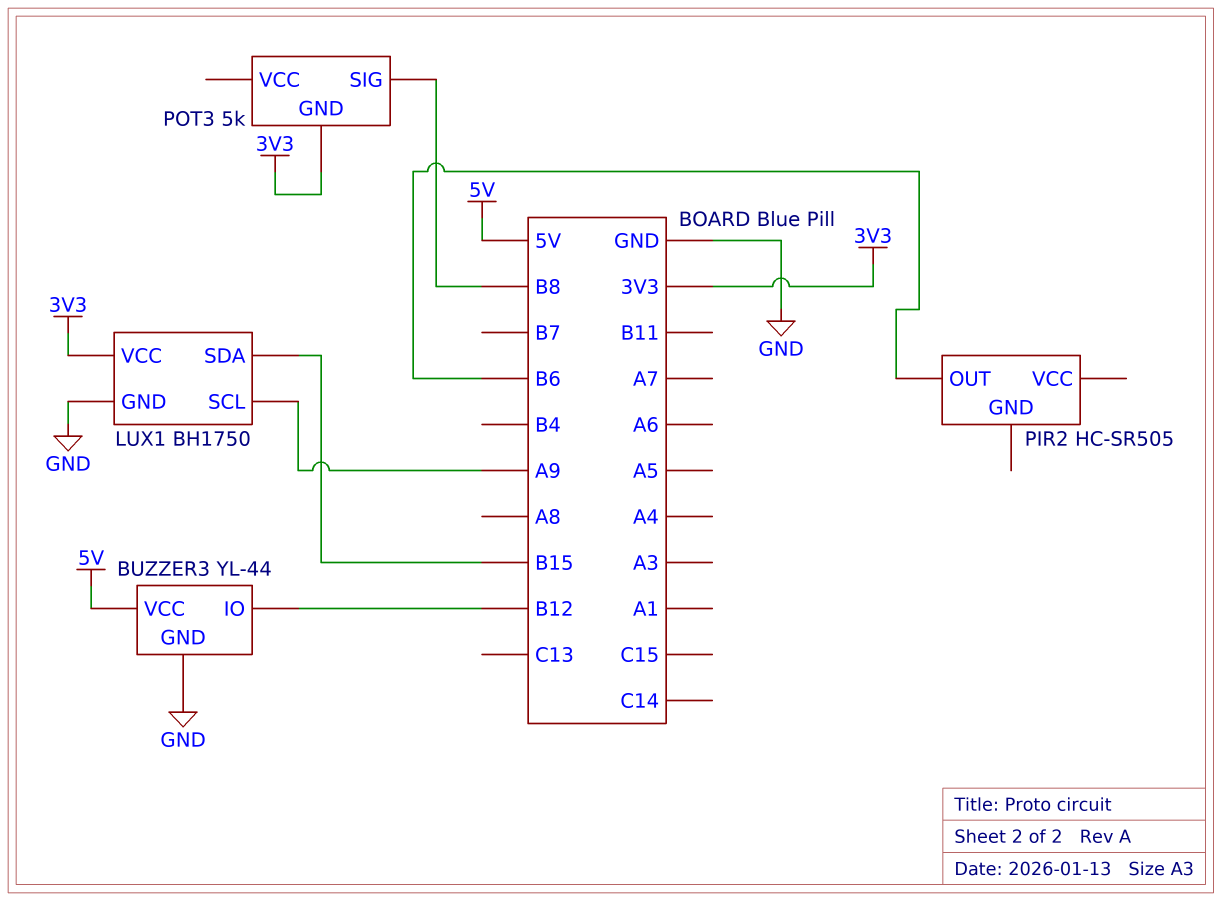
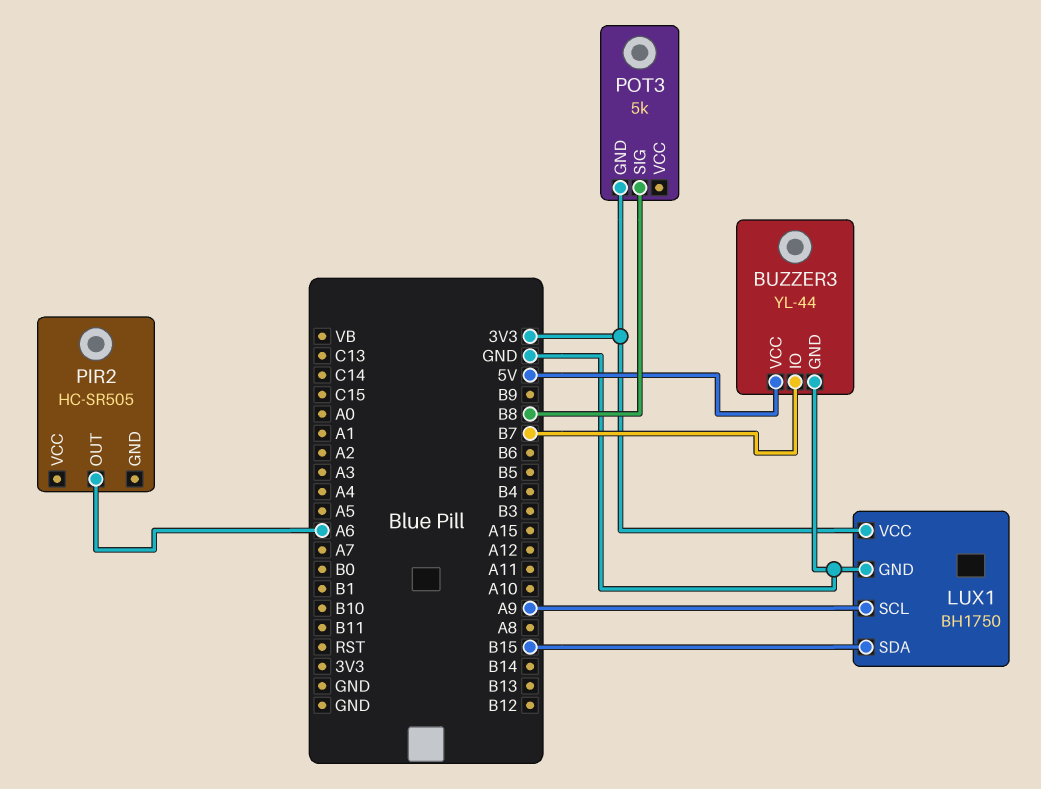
BUZZER3 pin IO: B12 -> B7
PIR2 pin OUT: B6 -> A6

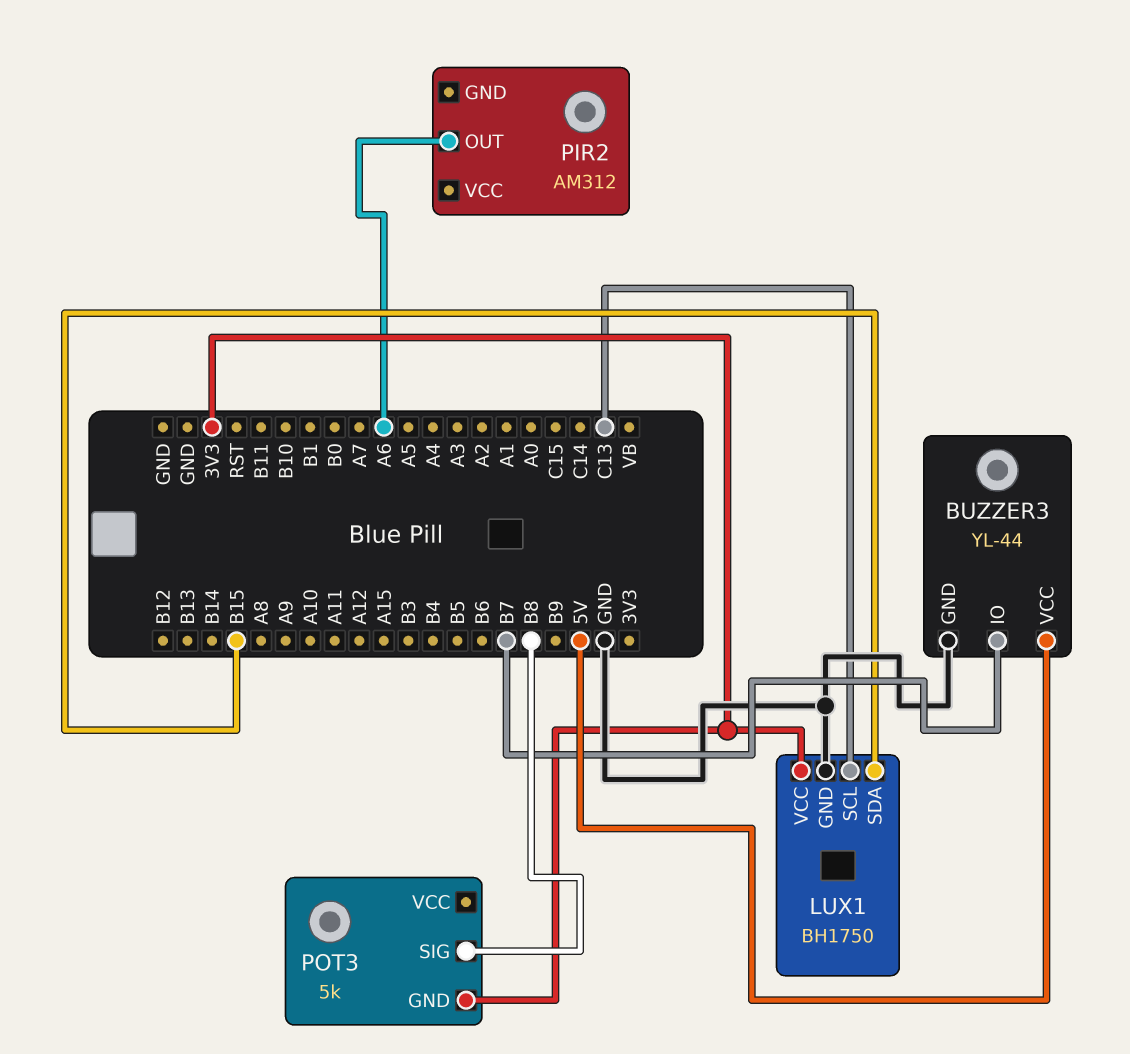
LUX1 pin SCL: A9 -> C13
PIR2: HC-SR505 -> AM312

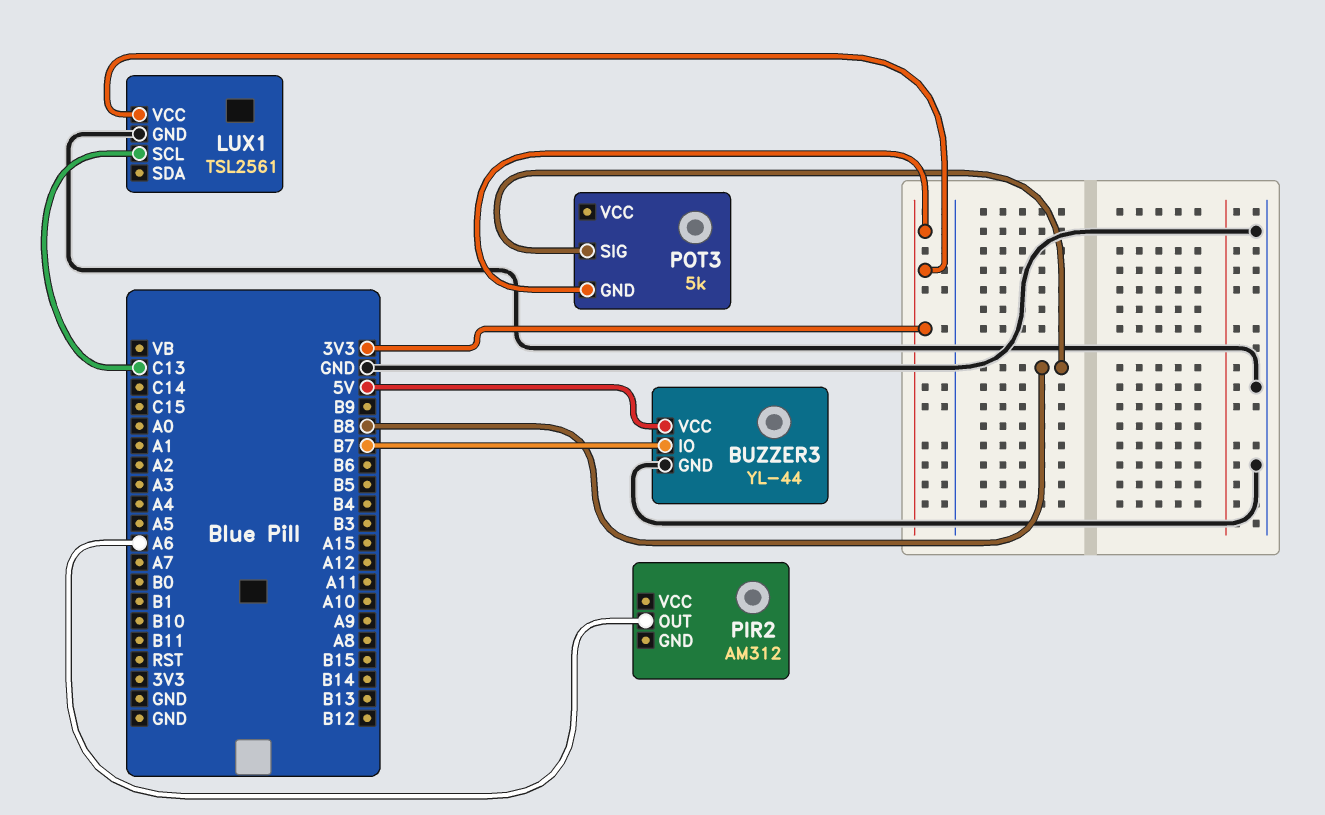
LUX1: BH1750 -> TSL2561
LUX1 pin SDA: B15 -> none

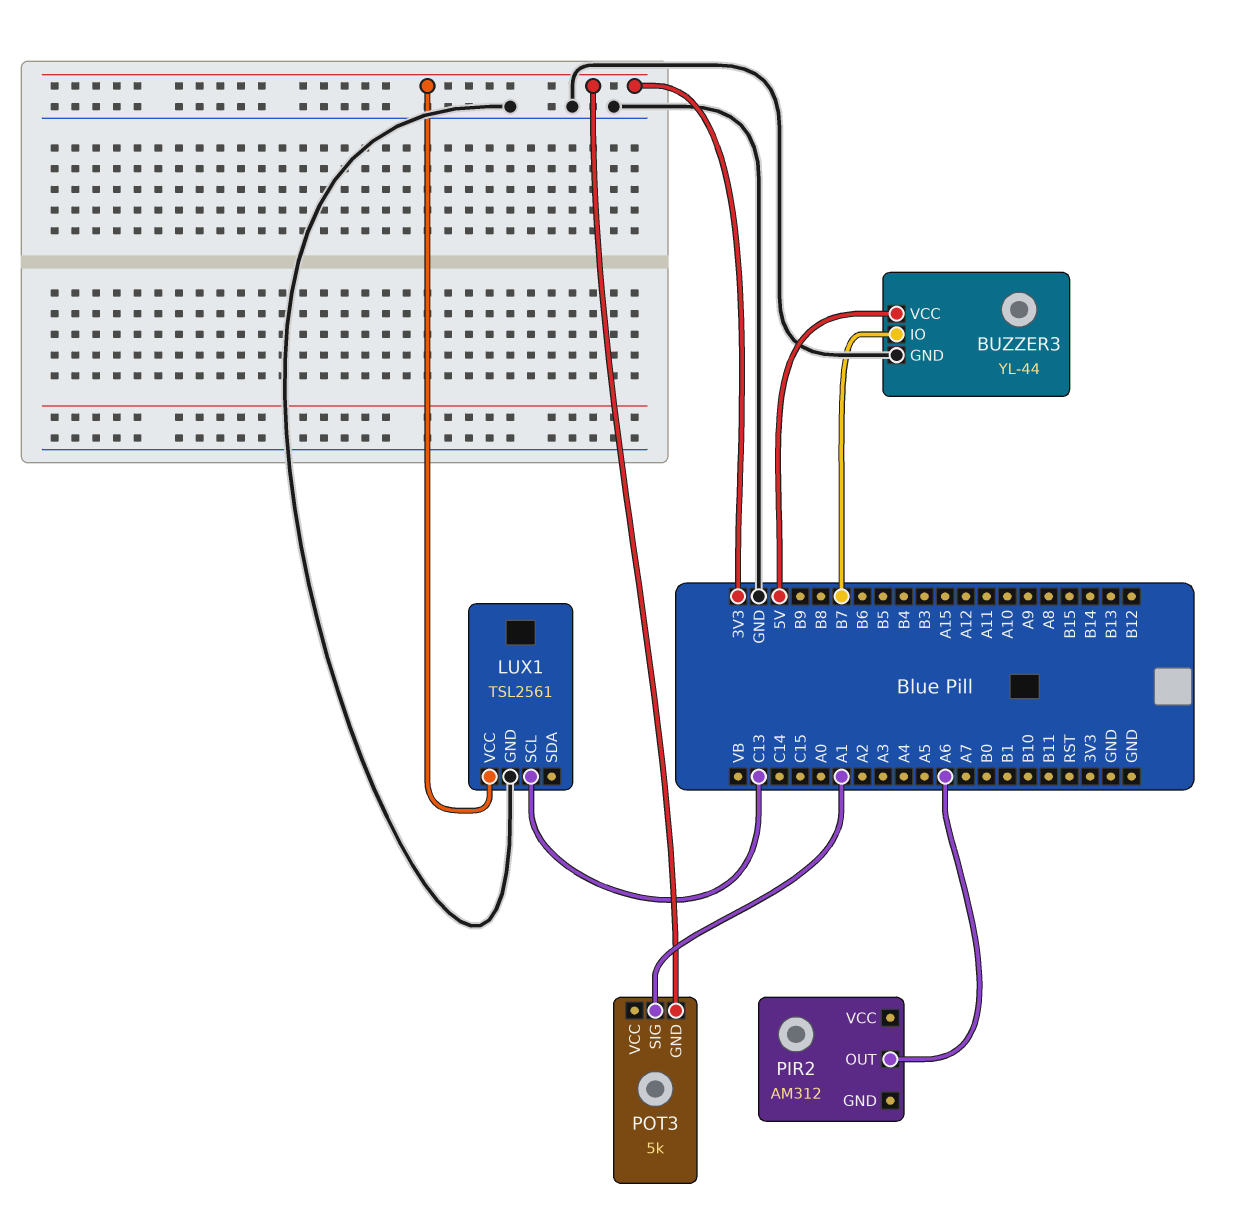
POT3 pin SIG: B8 -> A1

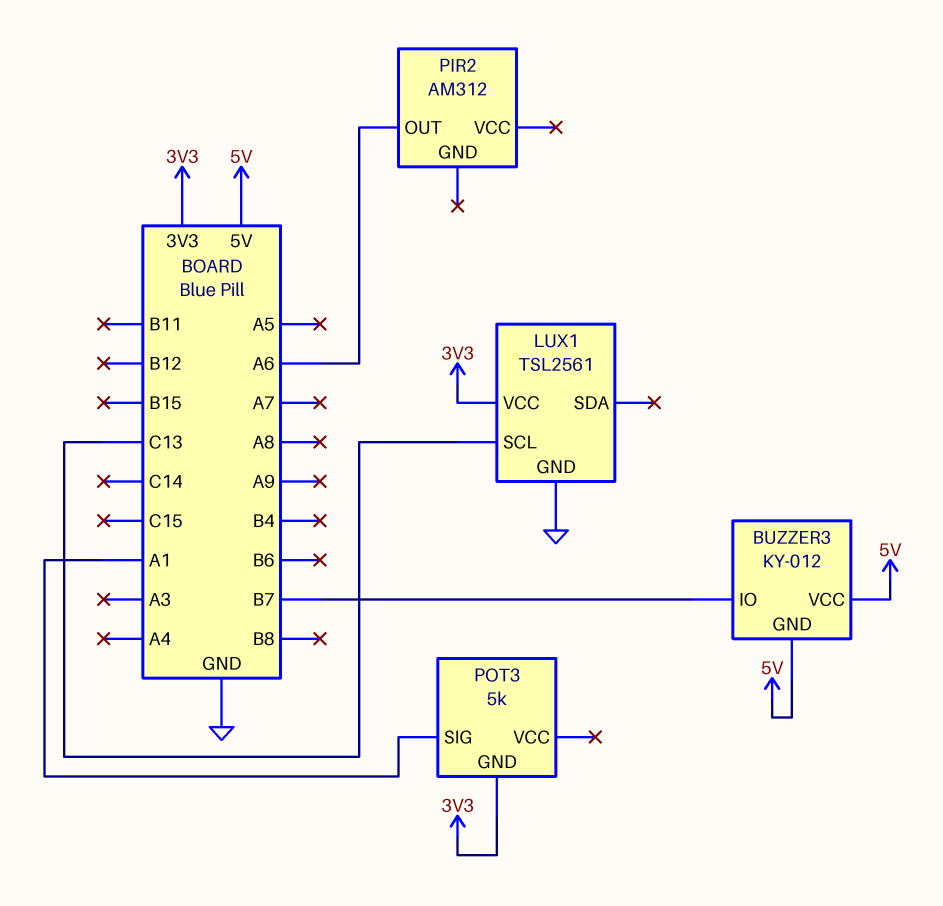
BUZZER3: YL-44 -> KY-012
BUZZER3 pin GND: GND -> 5V

